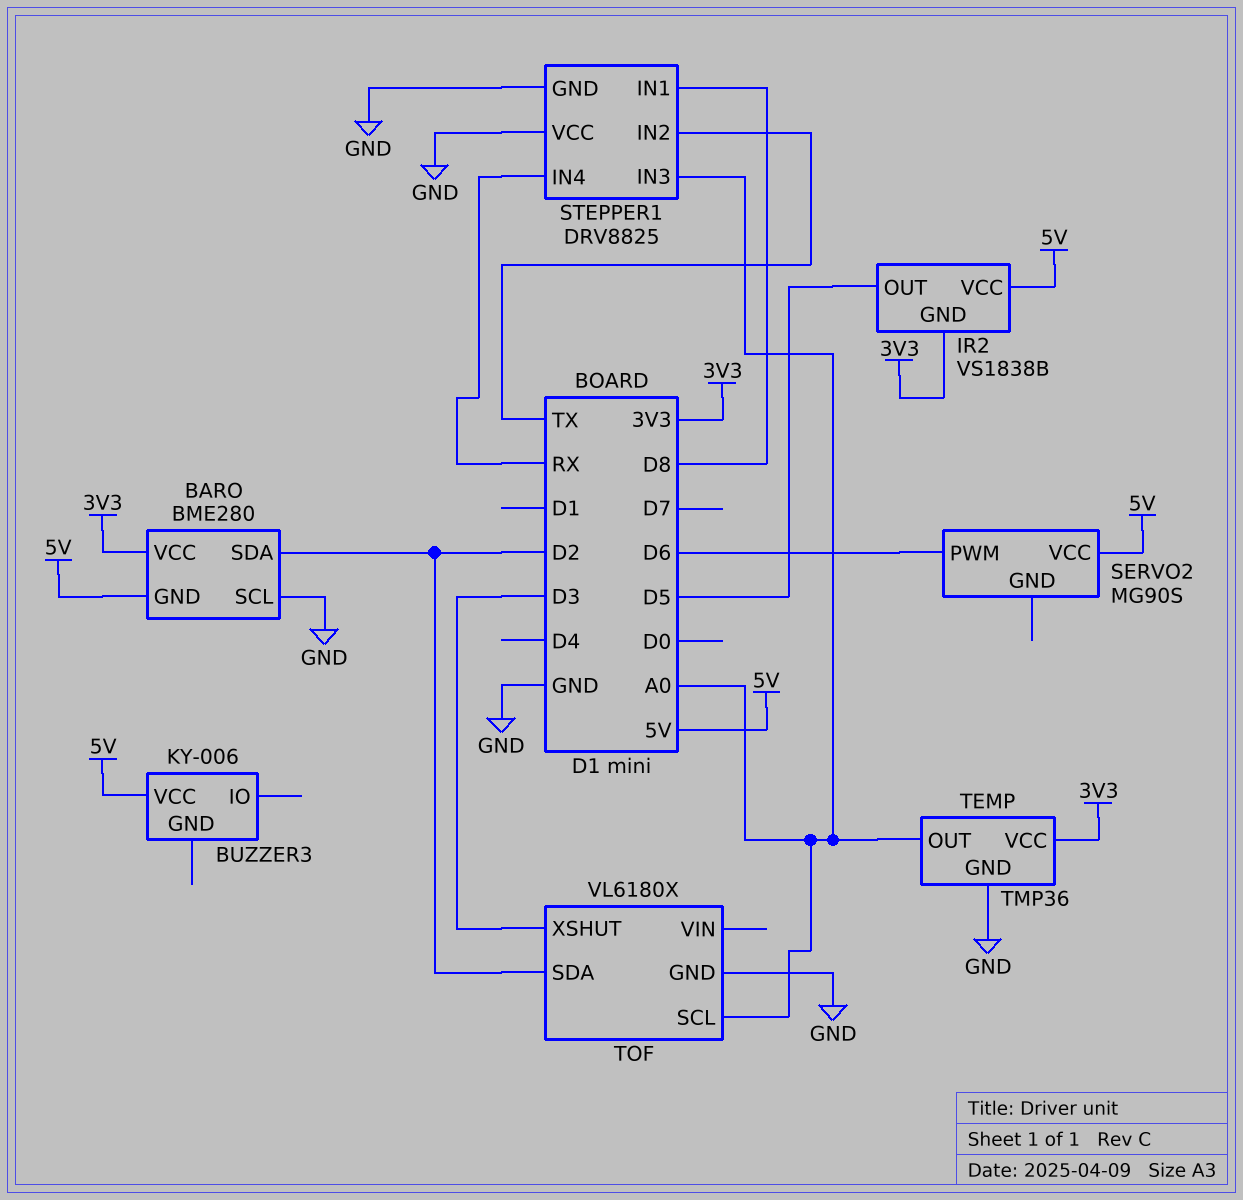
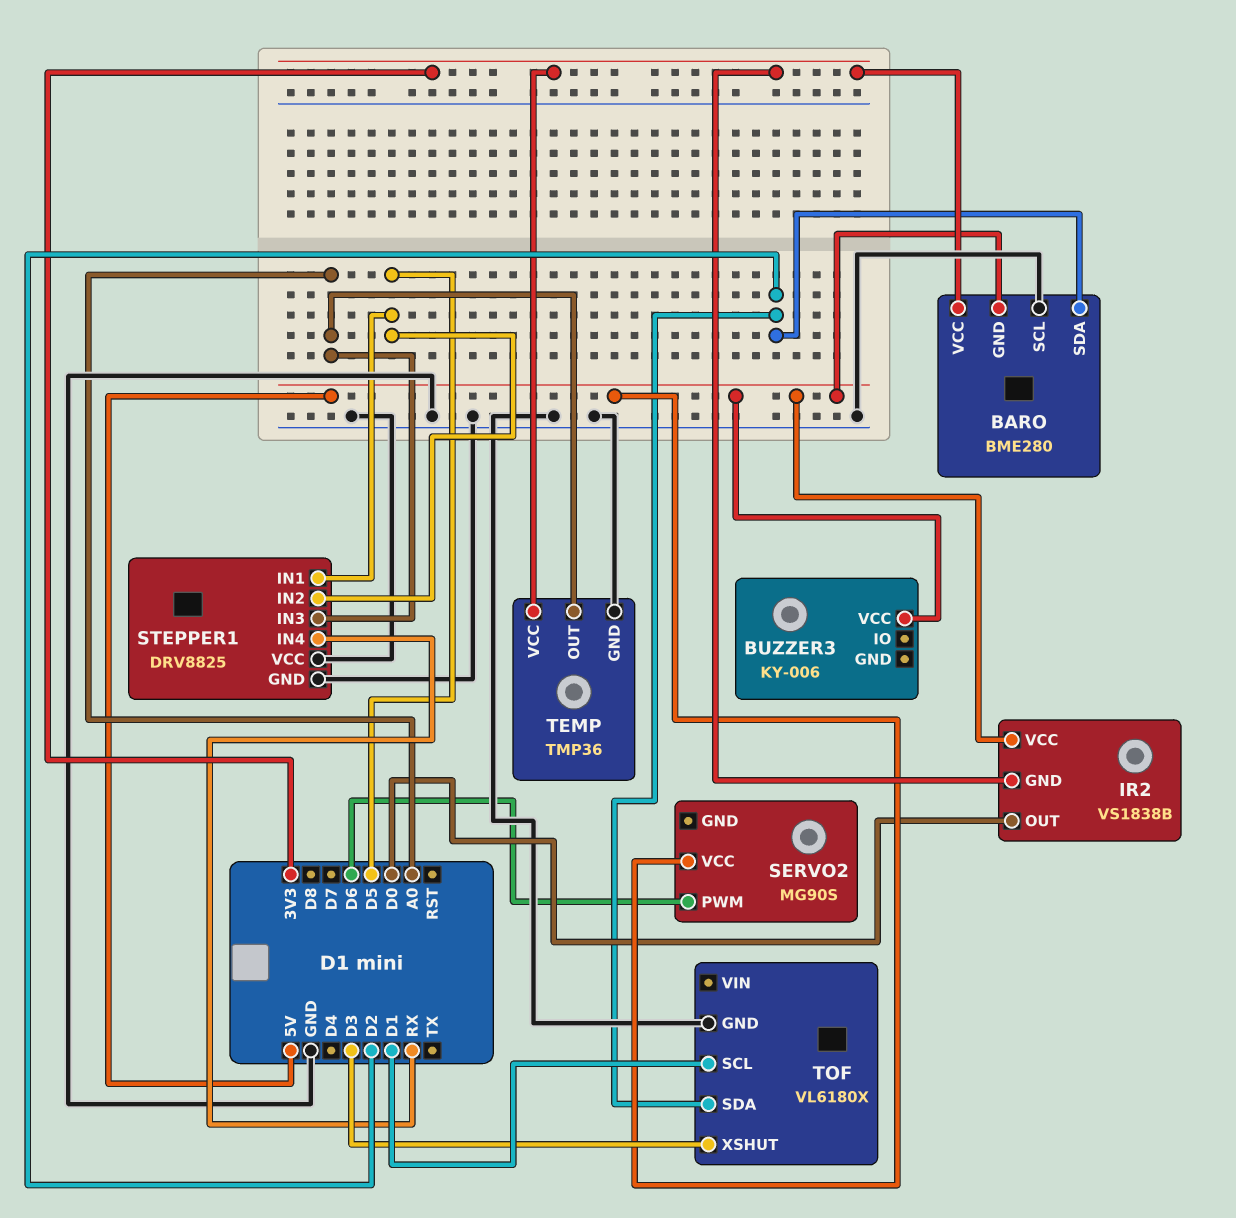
IR2 pin OUT: D5 -> D0
STEPPER1 pin IN1: D8 -> D5
STEPPER1 pin IN2: TX -> D5
TOF pin SCL: A0 -> D1

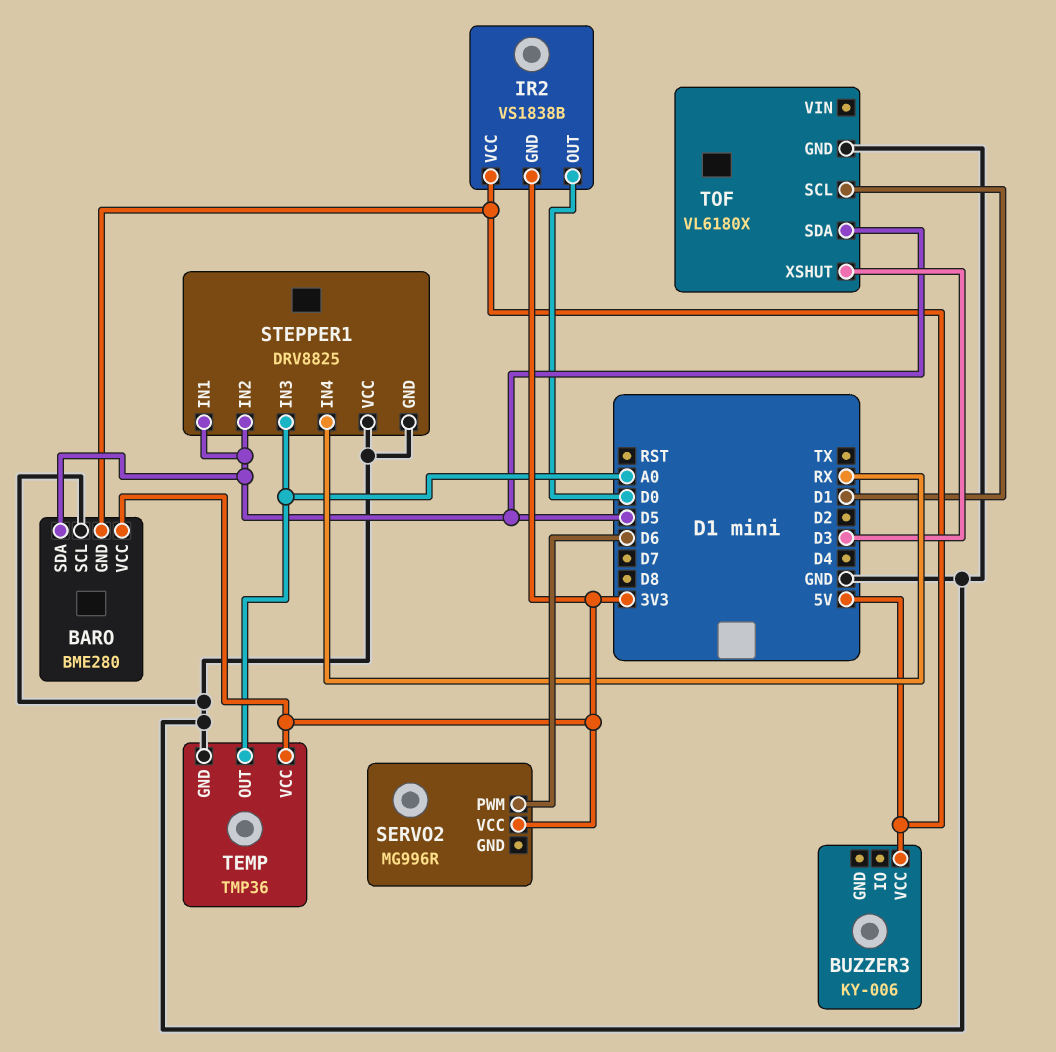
BARO pin SDA: D2 -> D5
SERVO2: MG90S -> MG996R
SERVO2 pin VCC: 5V -> 3V3
TOF pin SDA: D2 -> D5

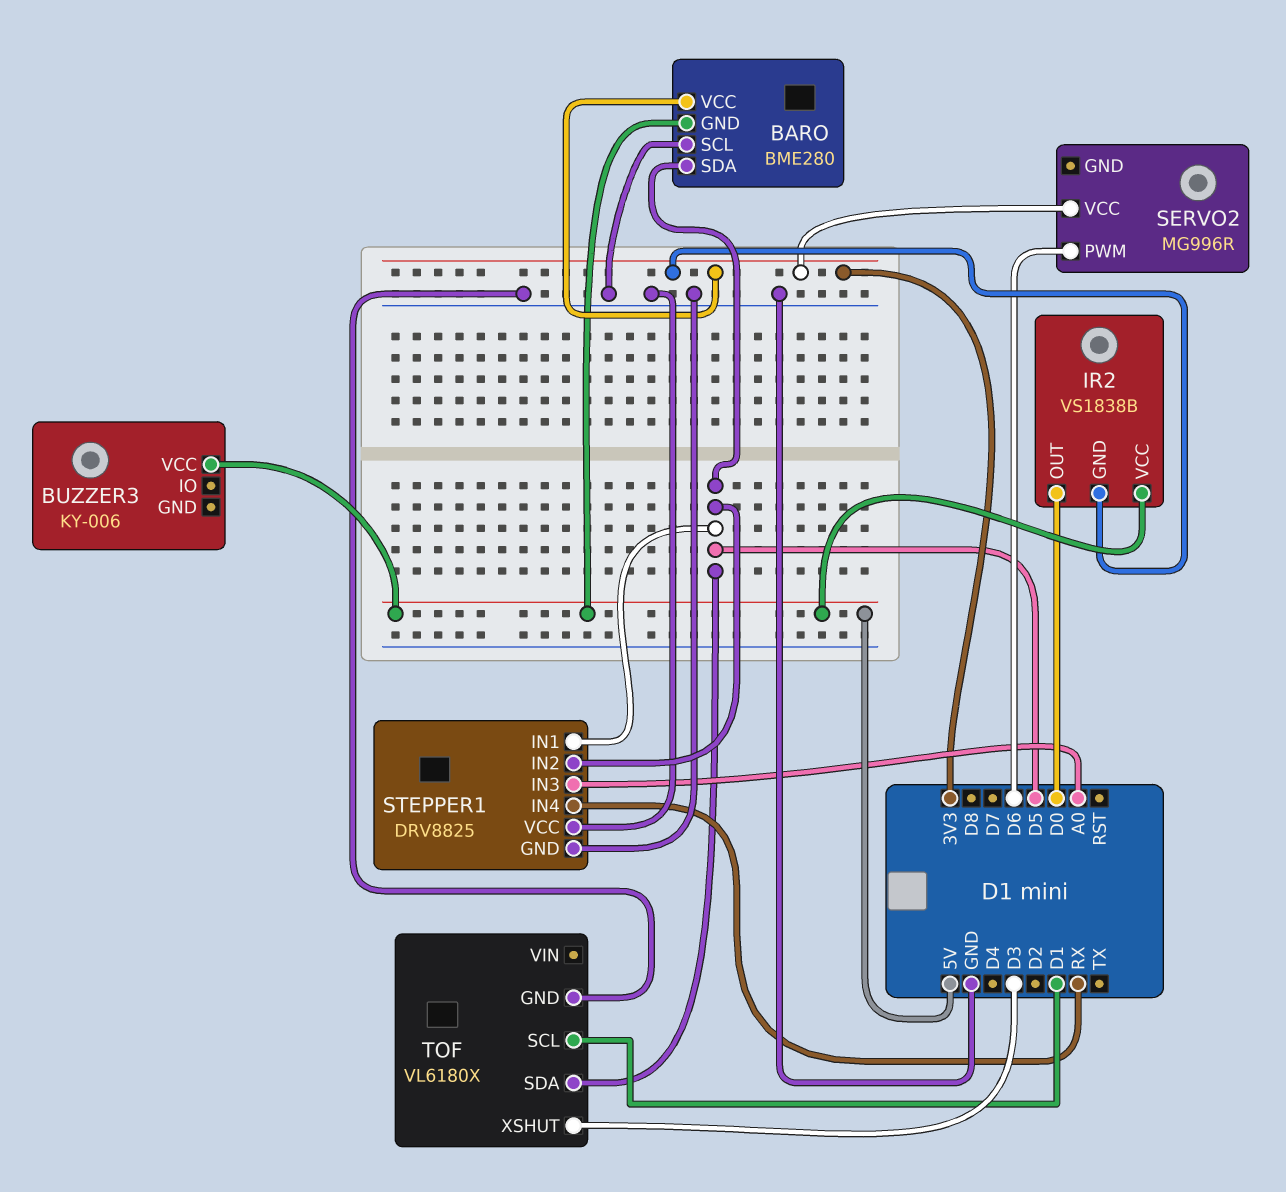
TEMP: TMP36 -> none
TEMP pin GND: GND -> none
TEMP pin OUT: A0 -> none
TEMP pin VCC: 3V3 -> none

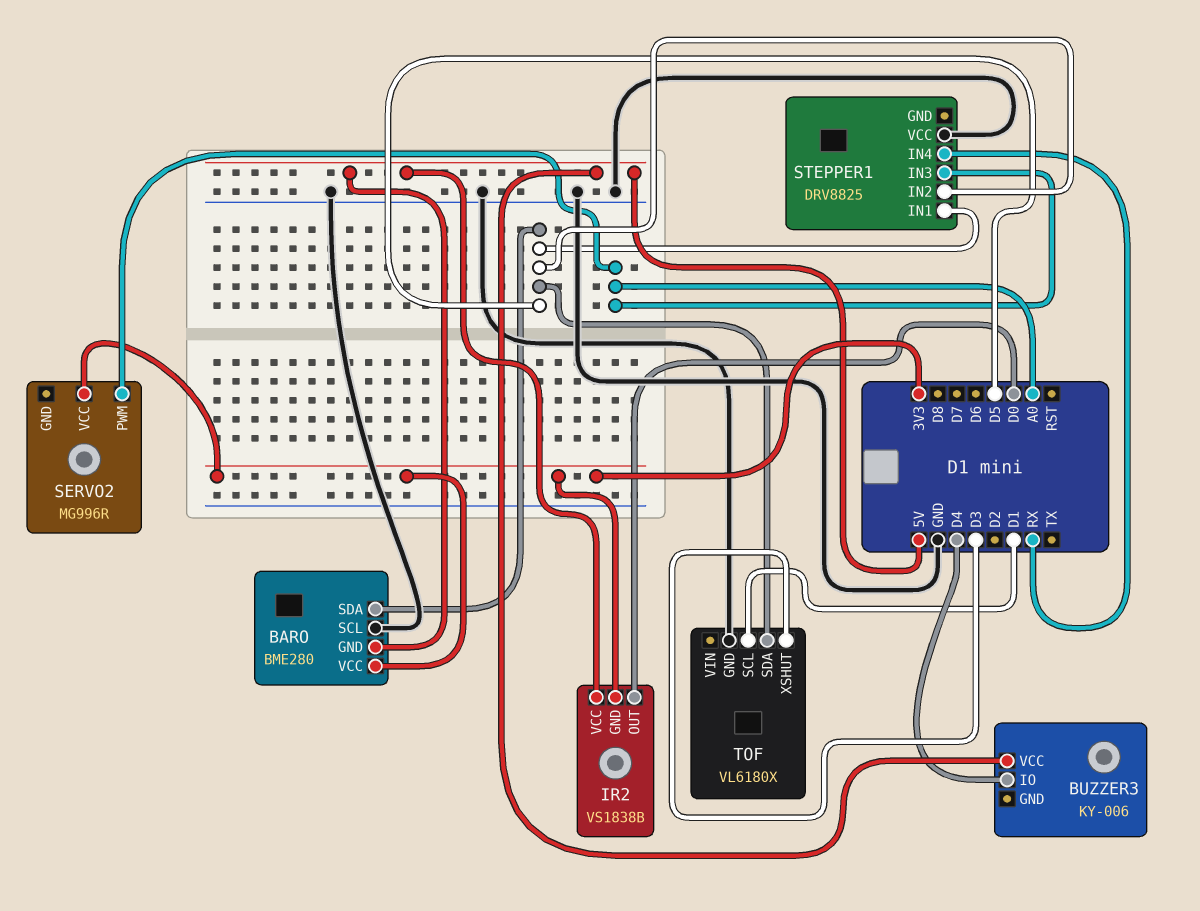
BUZZER3 pin IO: none -> D4
SERVO2 pin PWM: D6 -> A0
STEPPER1 pin GND: GND -> none

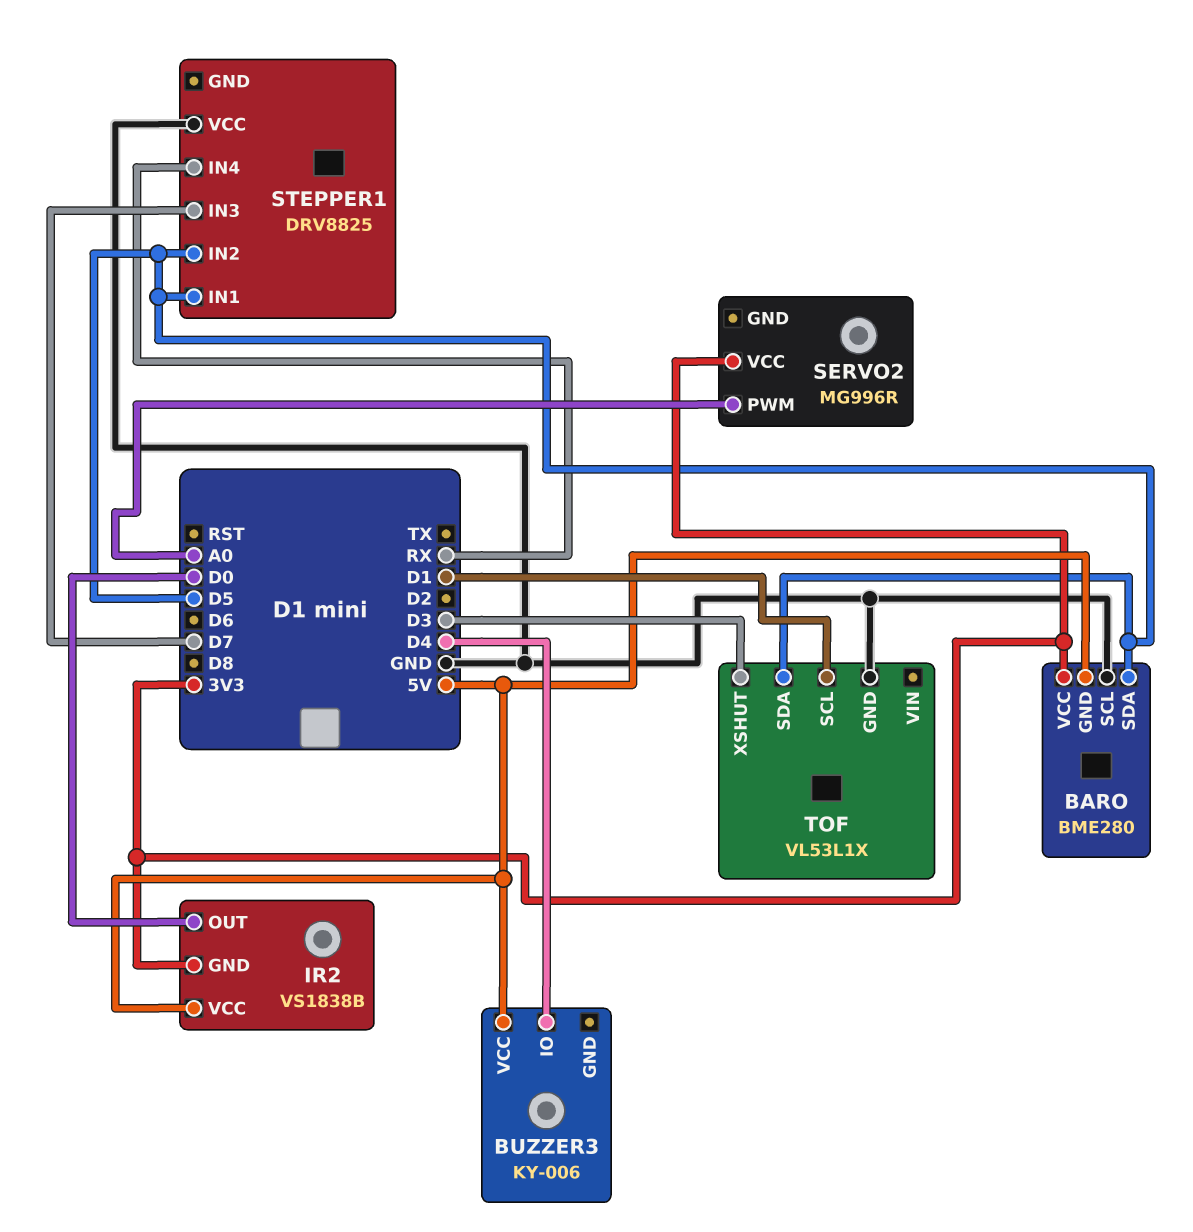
STEPPER1 pin IN3: A0 -> D7
TOF: VL6180X -> VL53L1X

